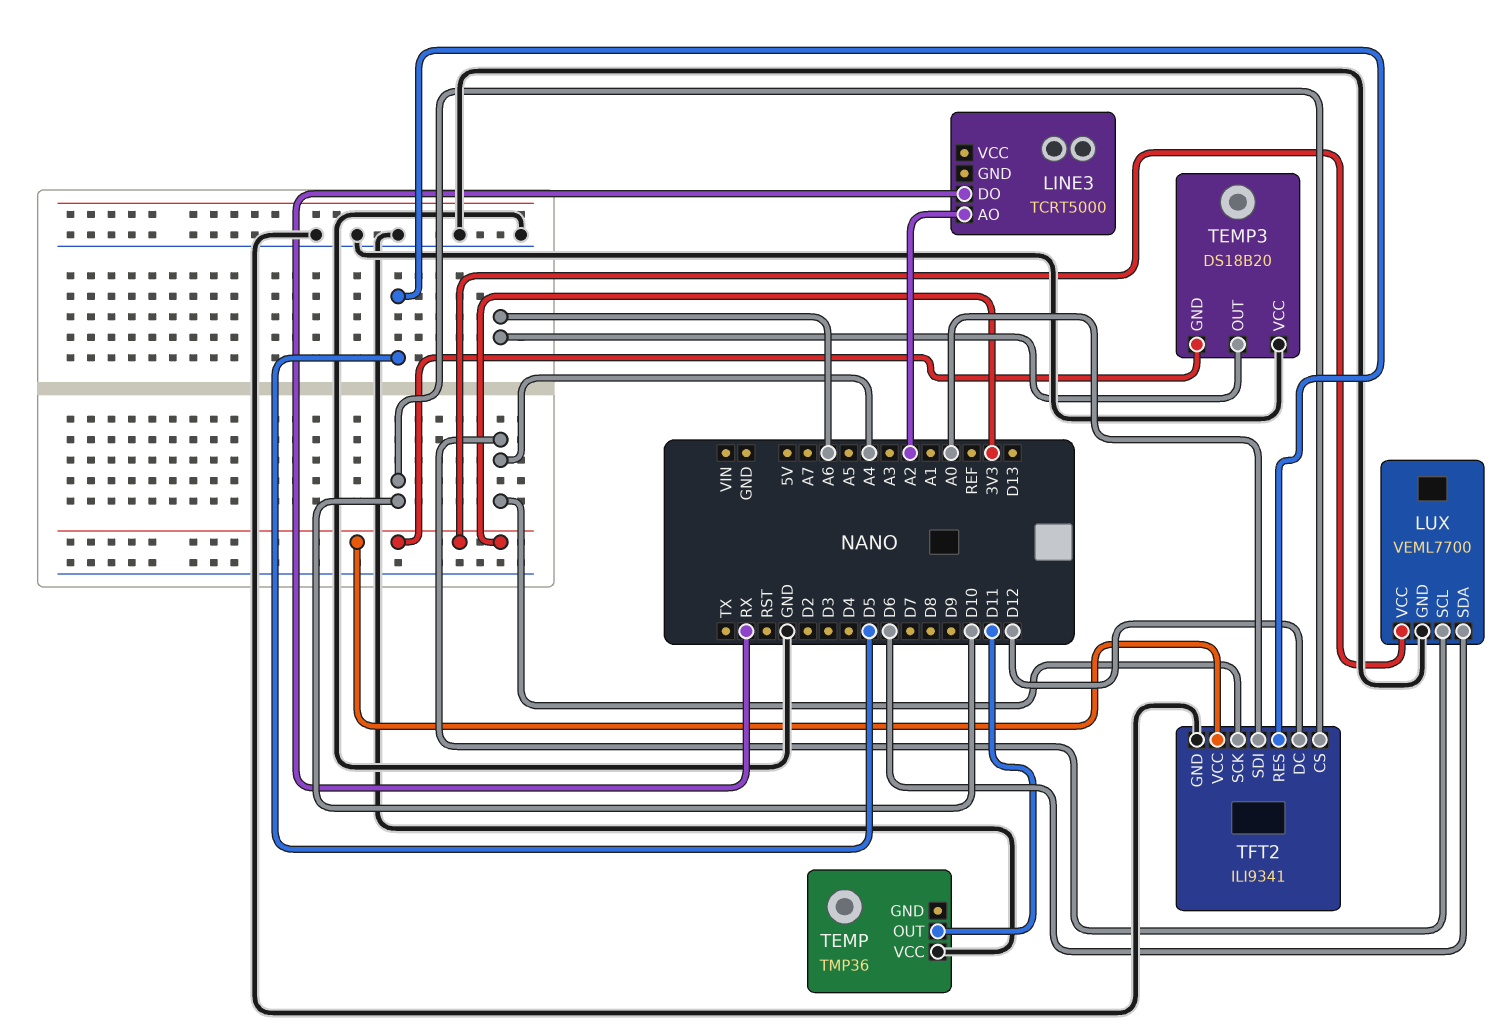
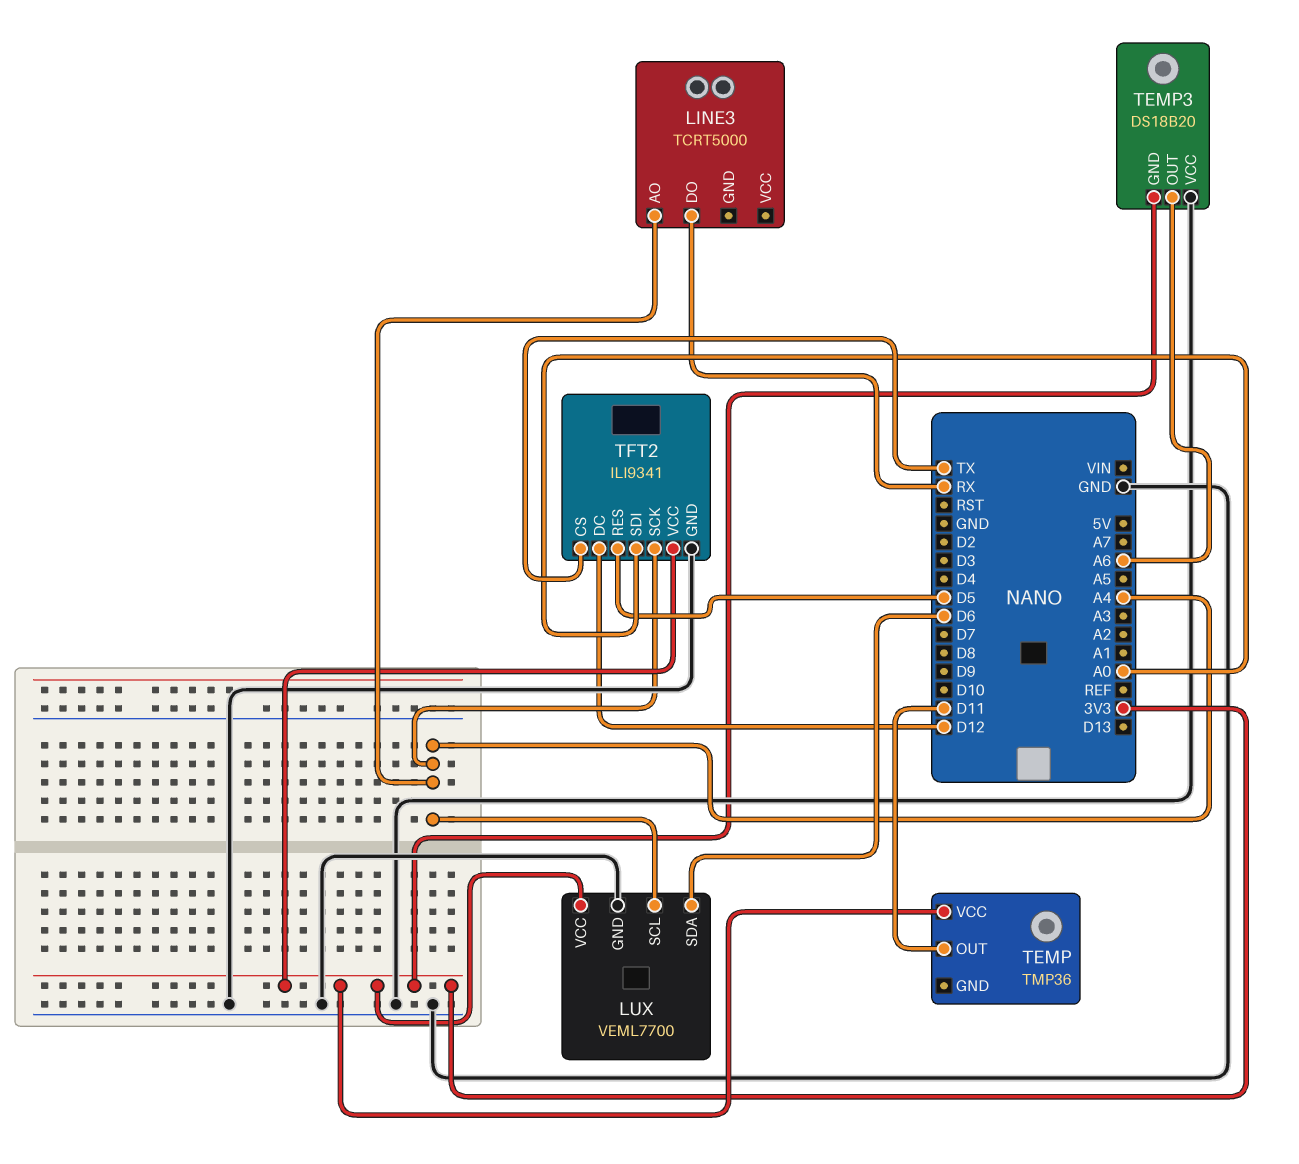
LINE3 pin AO: A2 -> A4
TEMP pin VCC: GND -> 3V3
TFT2 pin CS: D10 -> TX

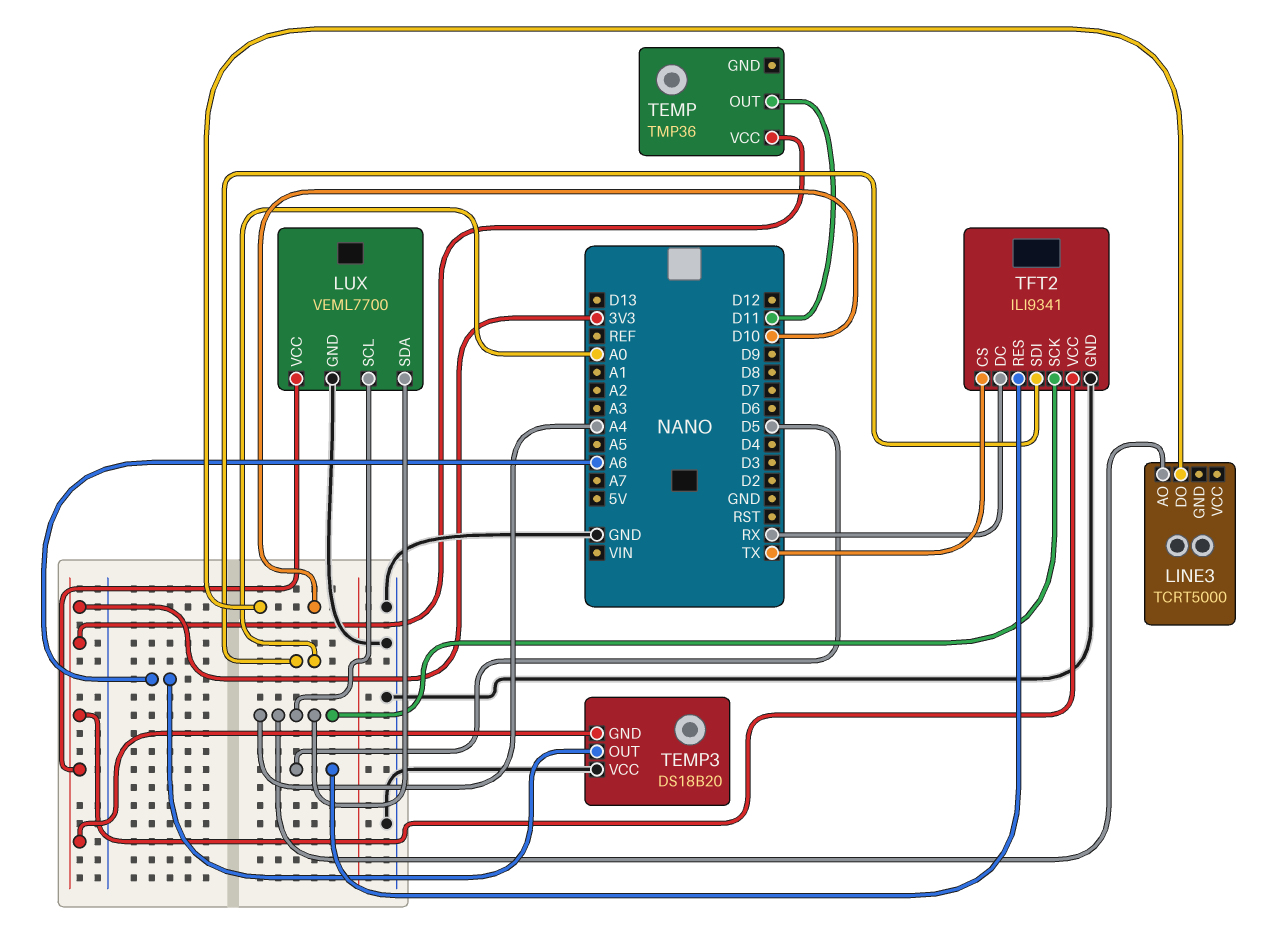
LINE3 pin DO: RX -> D10
LUX pin SDA: D6 -> A4
TFT2 pin DC: D12 -> RX

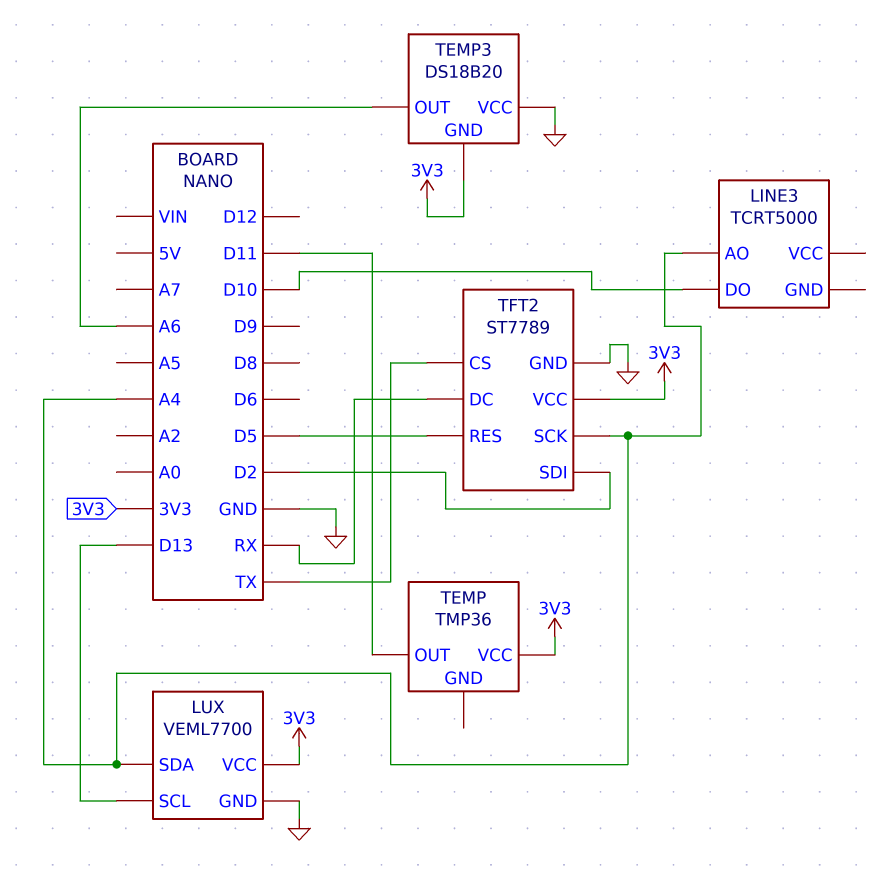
LUX pin SCL: A4 -> D13
TFT2: ILI9341 -> ST7789
TFT2 pin SDI: A0 -> D2

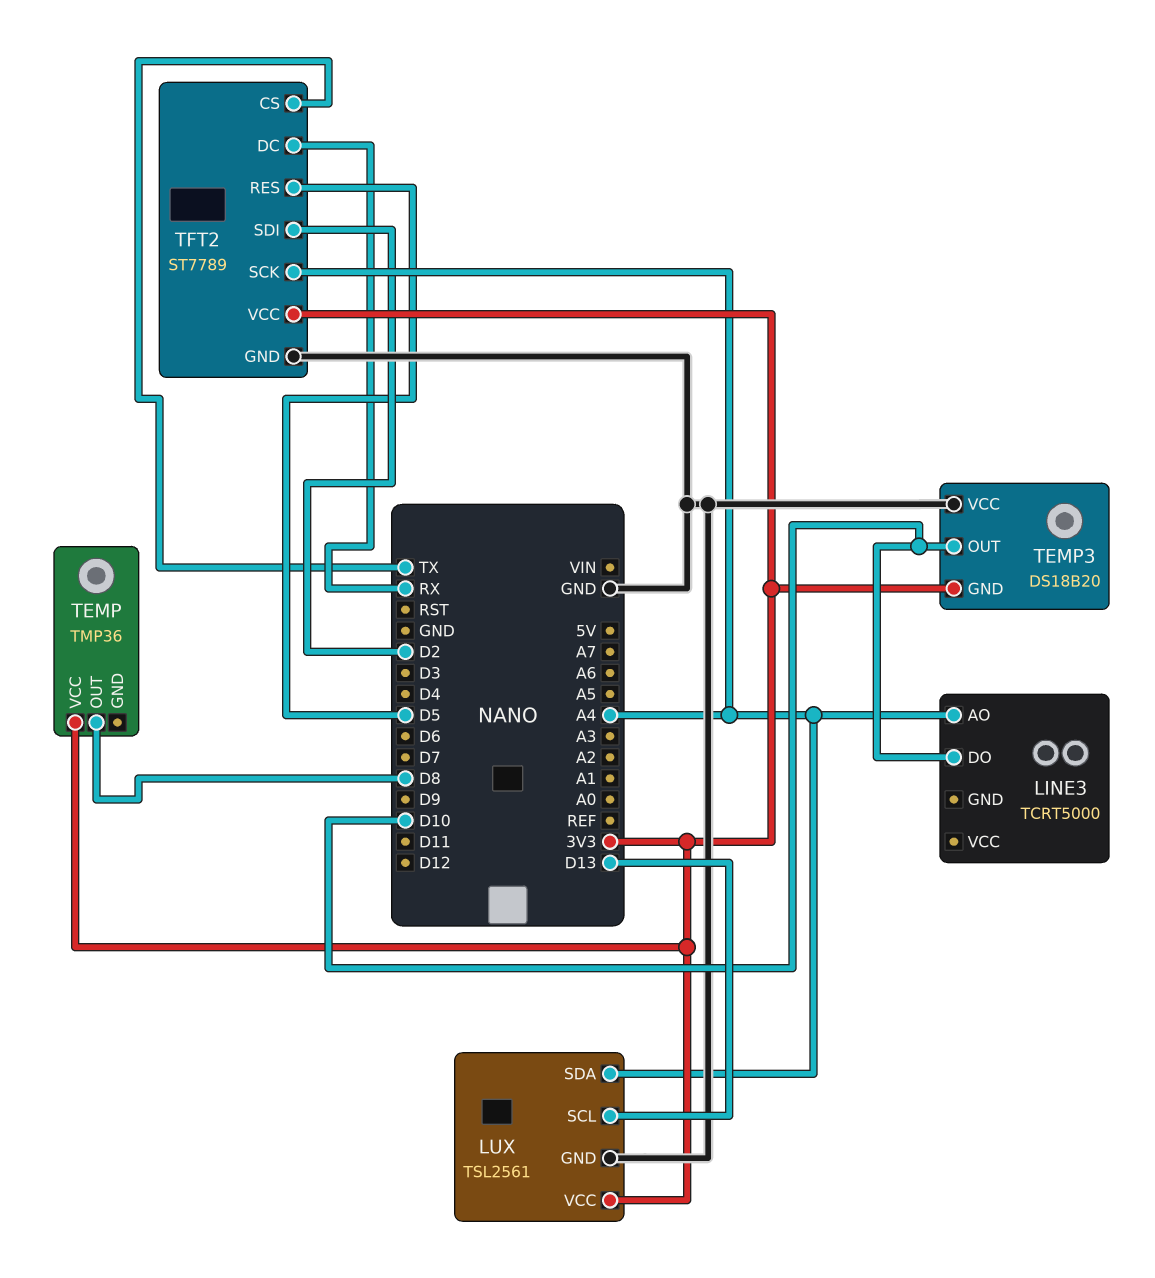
LUX: VEML7700 -> TSL2561
TEMP pin OUT: D11 -> D8
TEMP3 pin OUT: A6 -> D10

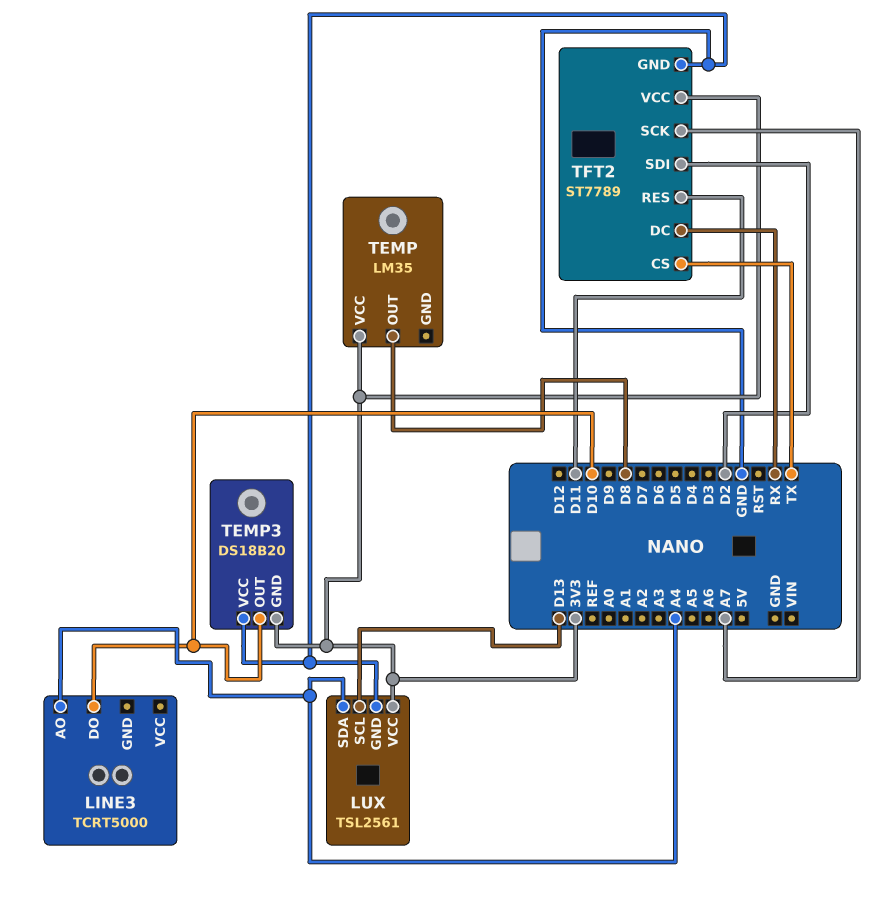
TEMP: TMP36 -> LM35
TFT2 pin RES: D5 -> D11
TFT2 pin SCK: A4 -> A7

